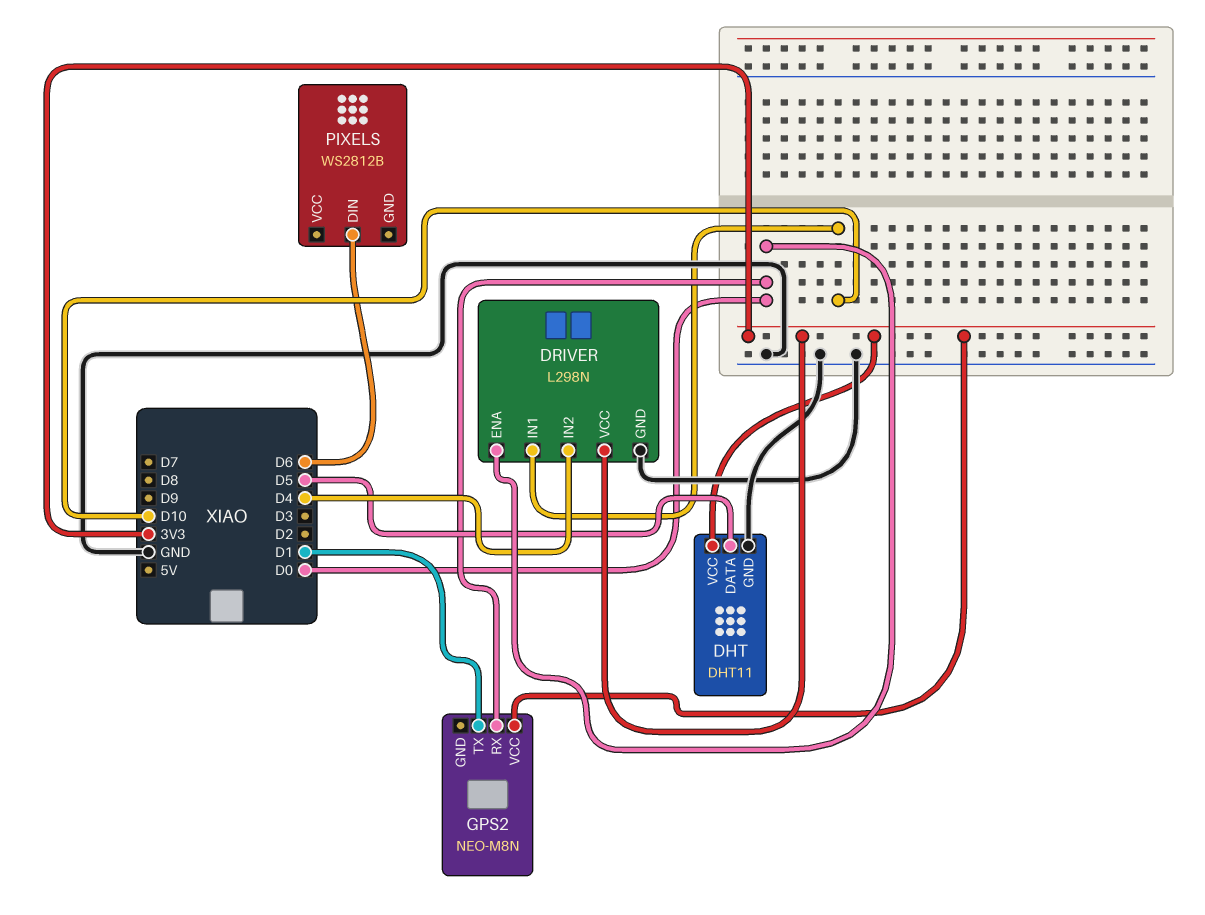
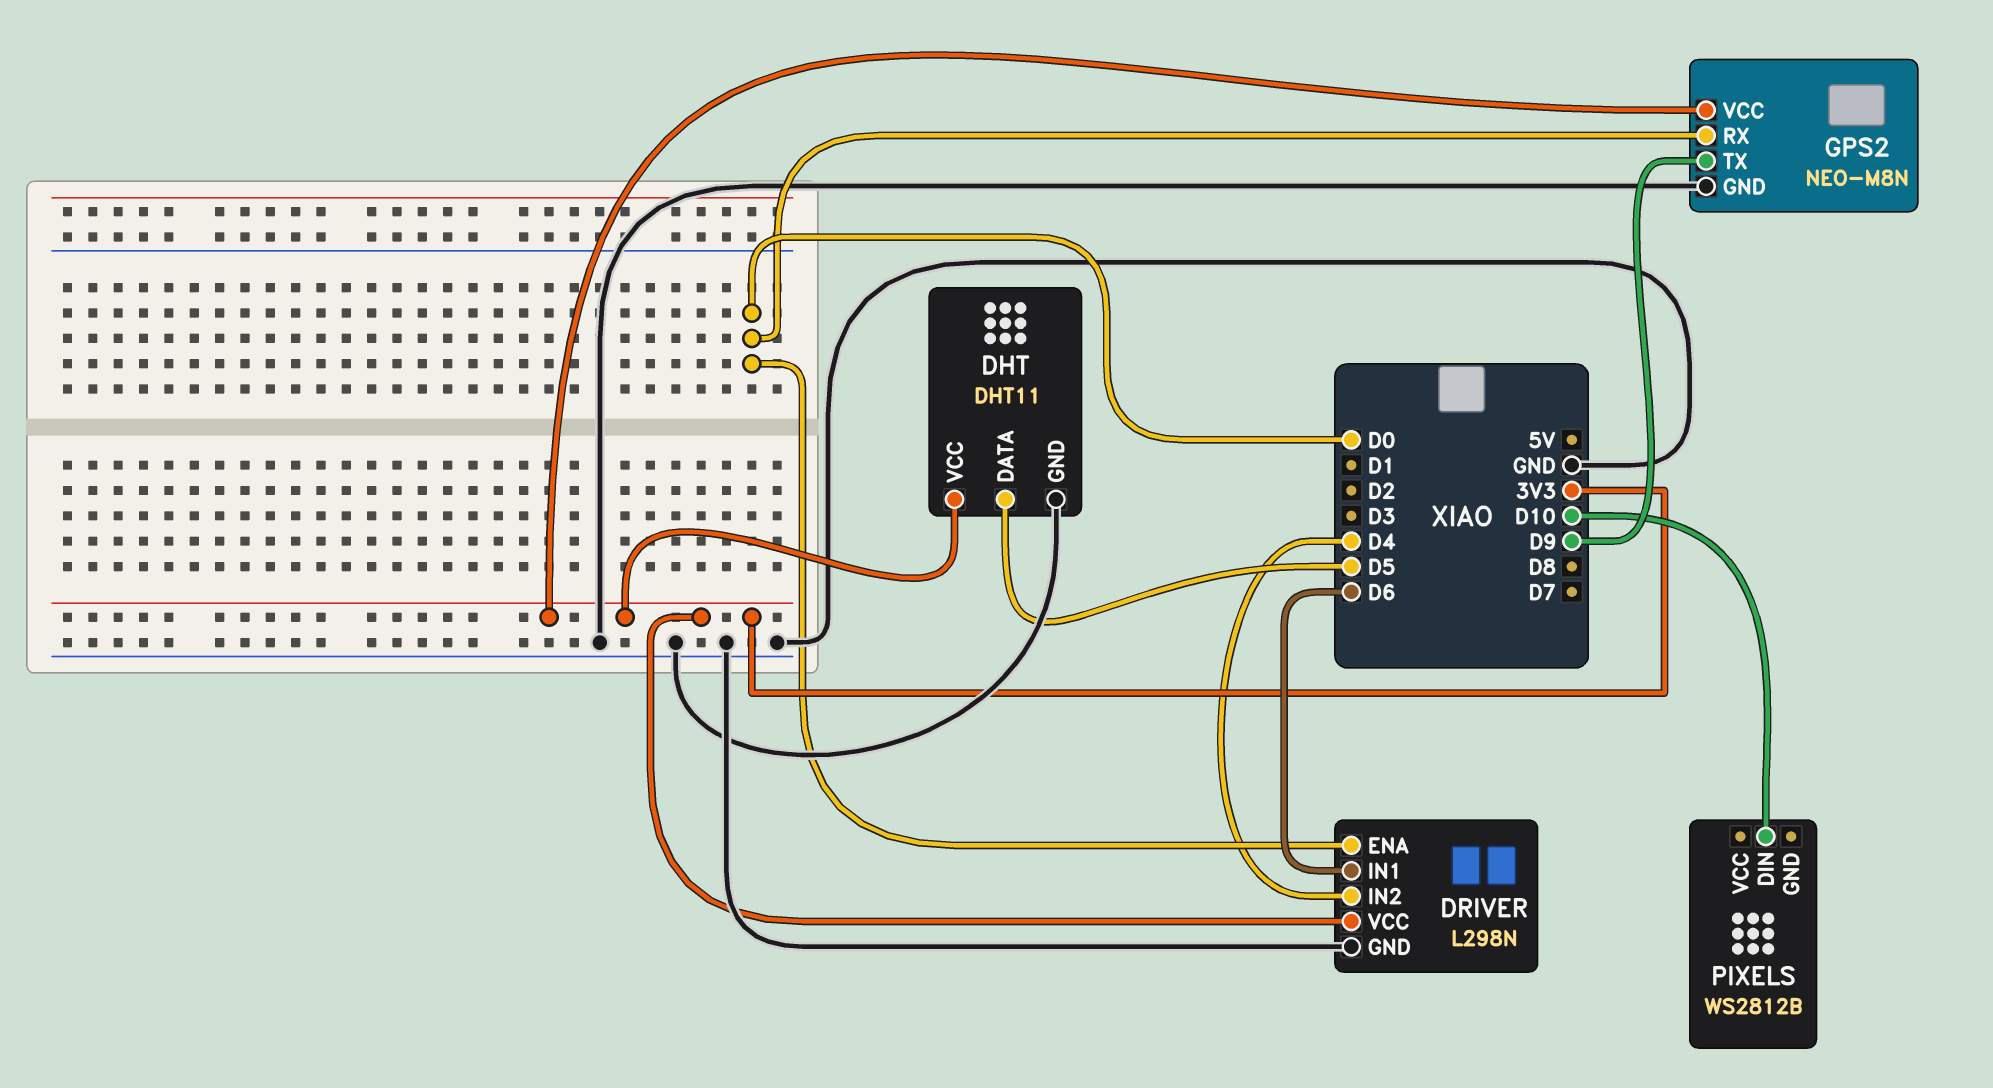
DRIVER pin IN1: D10 -> D6
GPS2 pin GND: none -> GND
GPS2 pin TX: D1 -> D9
PIXELS pin DIN: D6 -> D10

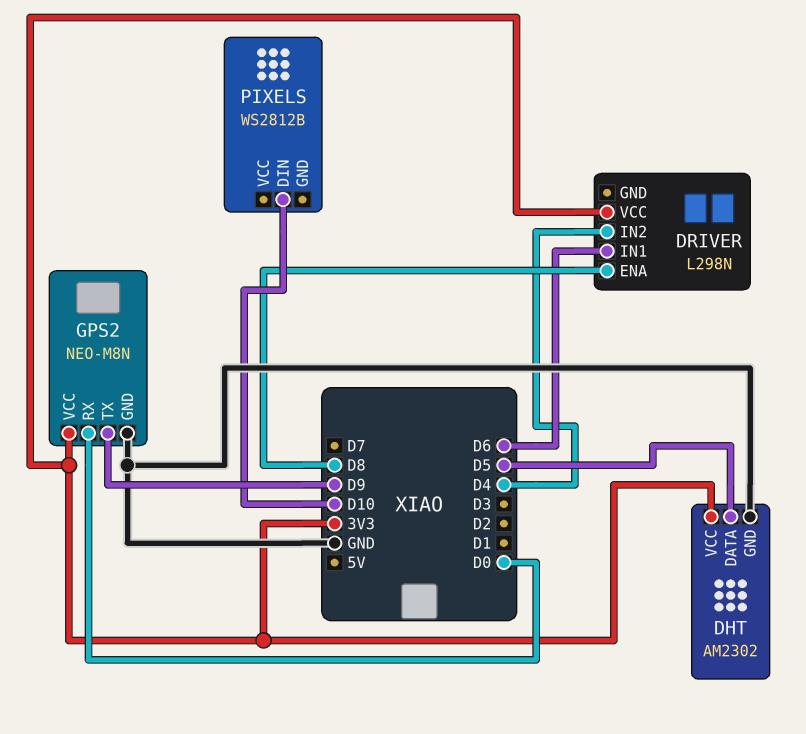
DHT: DHT11 -> AM2302
DRIVER pin ENA: D0 -> D8
DRIVER pin GND: GND -> none

